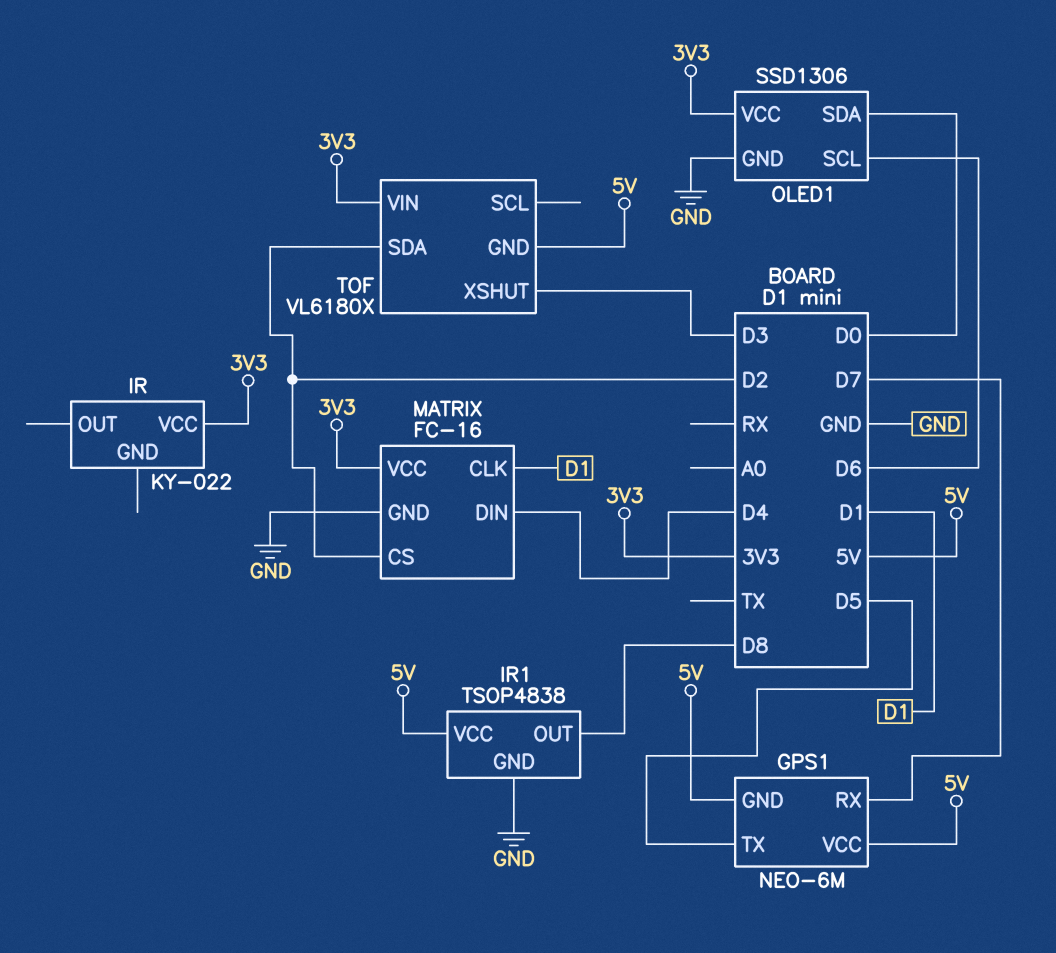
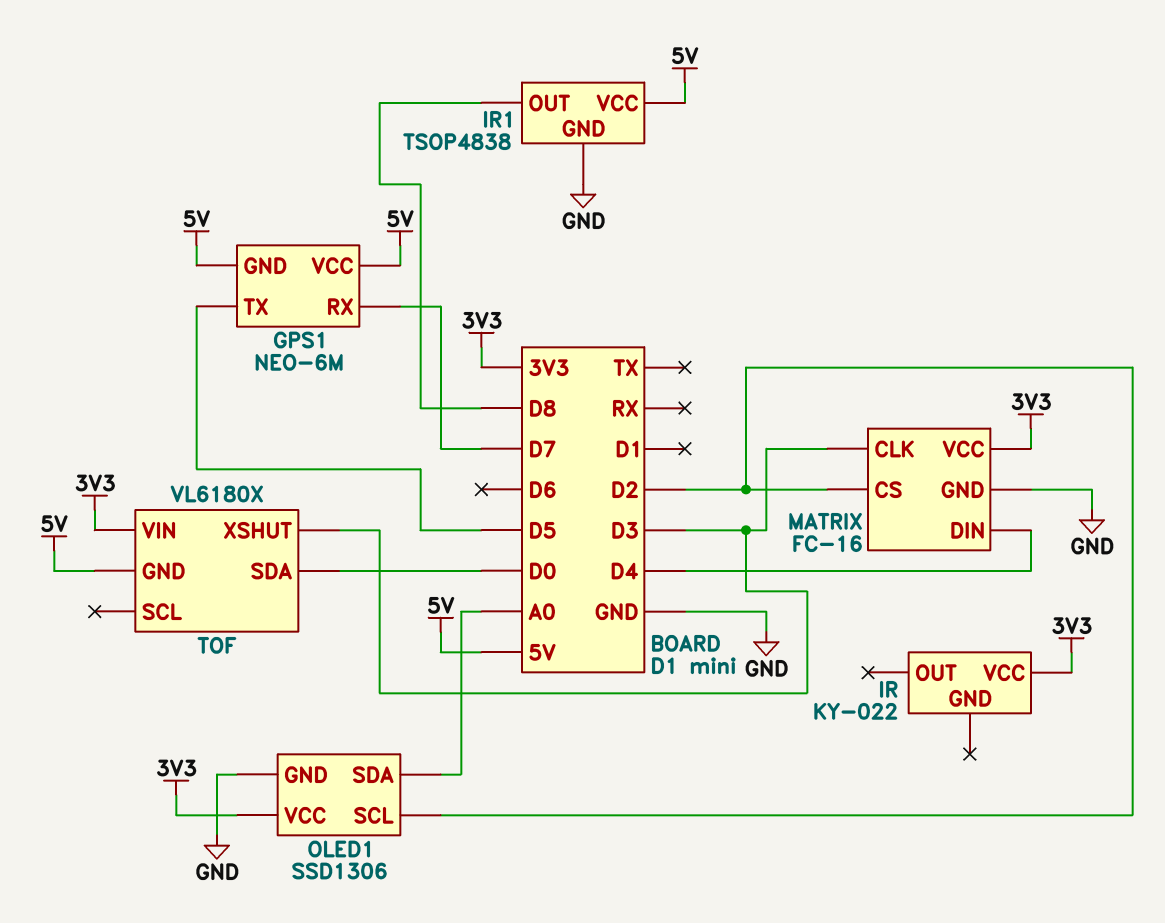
MATRIX pin CLK: D1 -> D3
OLED1 pin SCL: D6 -> D2
OLED1 pin SDA: D0 -> A0
TOF pin SDA: D2 -> D0

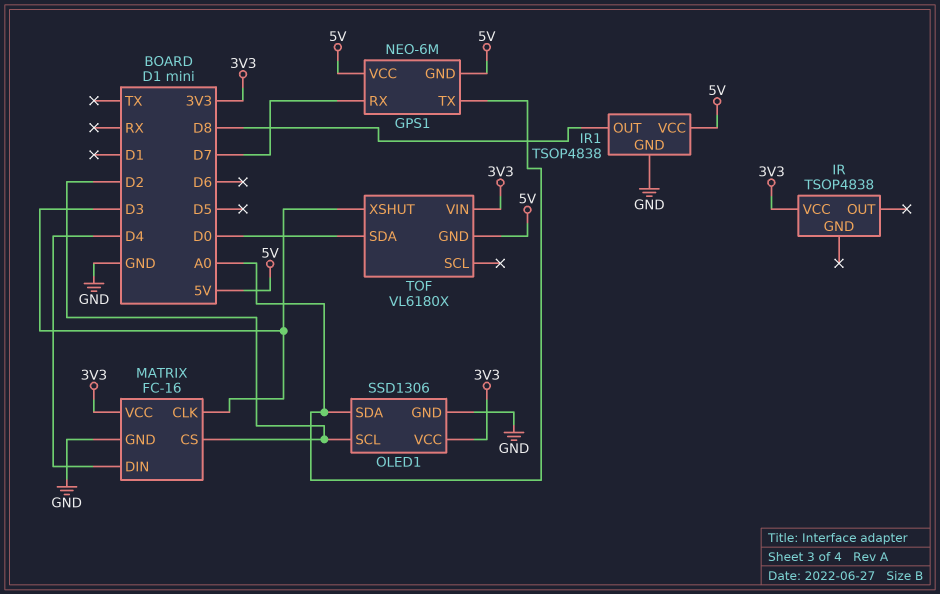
GPS1 pin TX: D5 -> A0
IR: KY-022 -> TSOP4838

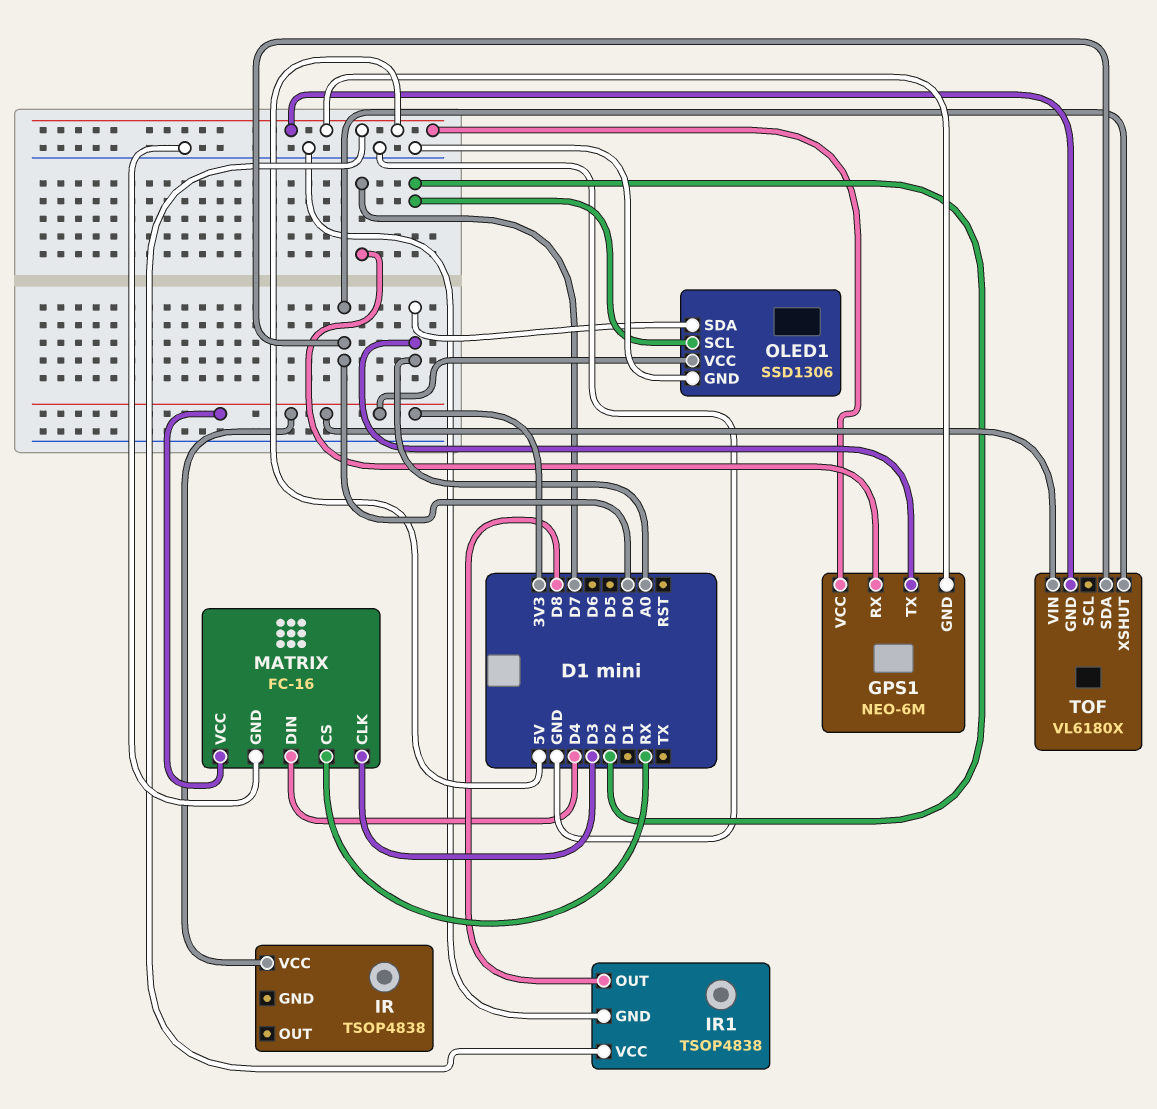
MATRIX pin CS: D2 -> RX
TOF pin XSHUT: D3 -> D0

